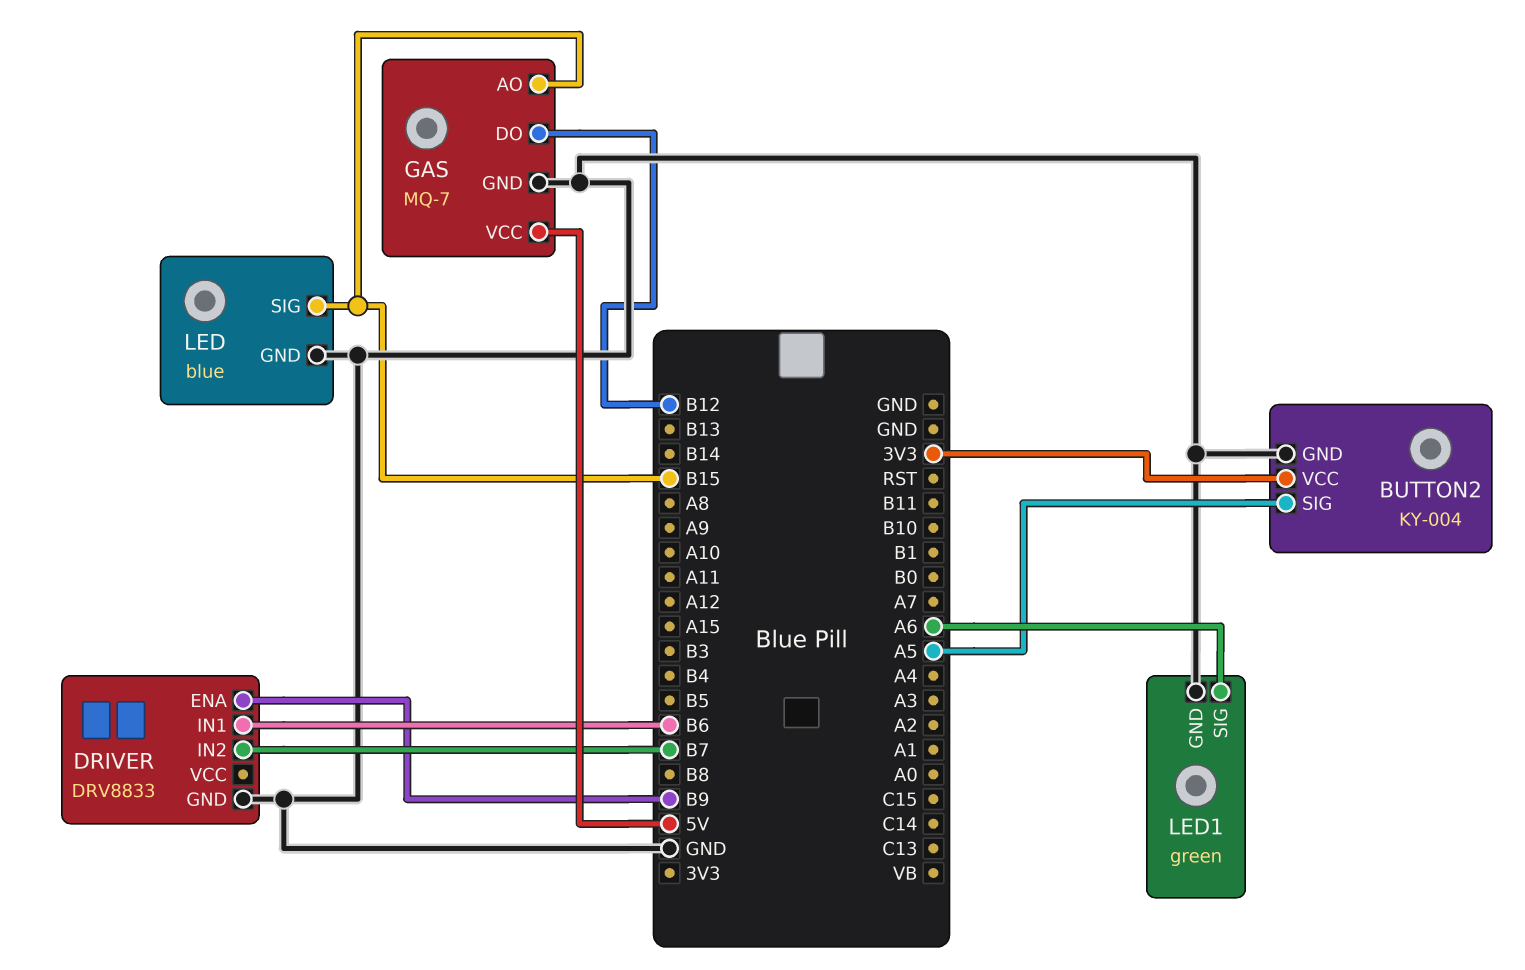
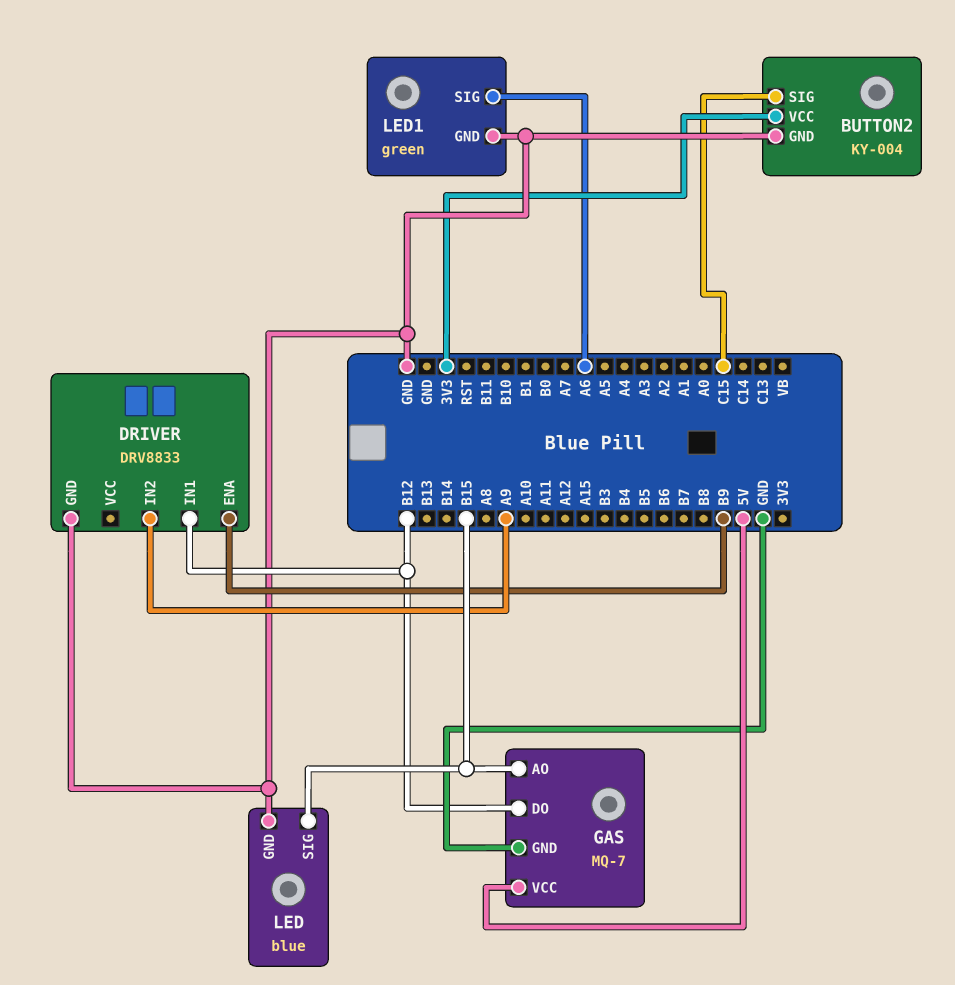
BUTTON2 pin SIG: A5 -> C15
DRIVER pin IN1: B6 -> B12
DRIVER pin IN2: B7 -> A9

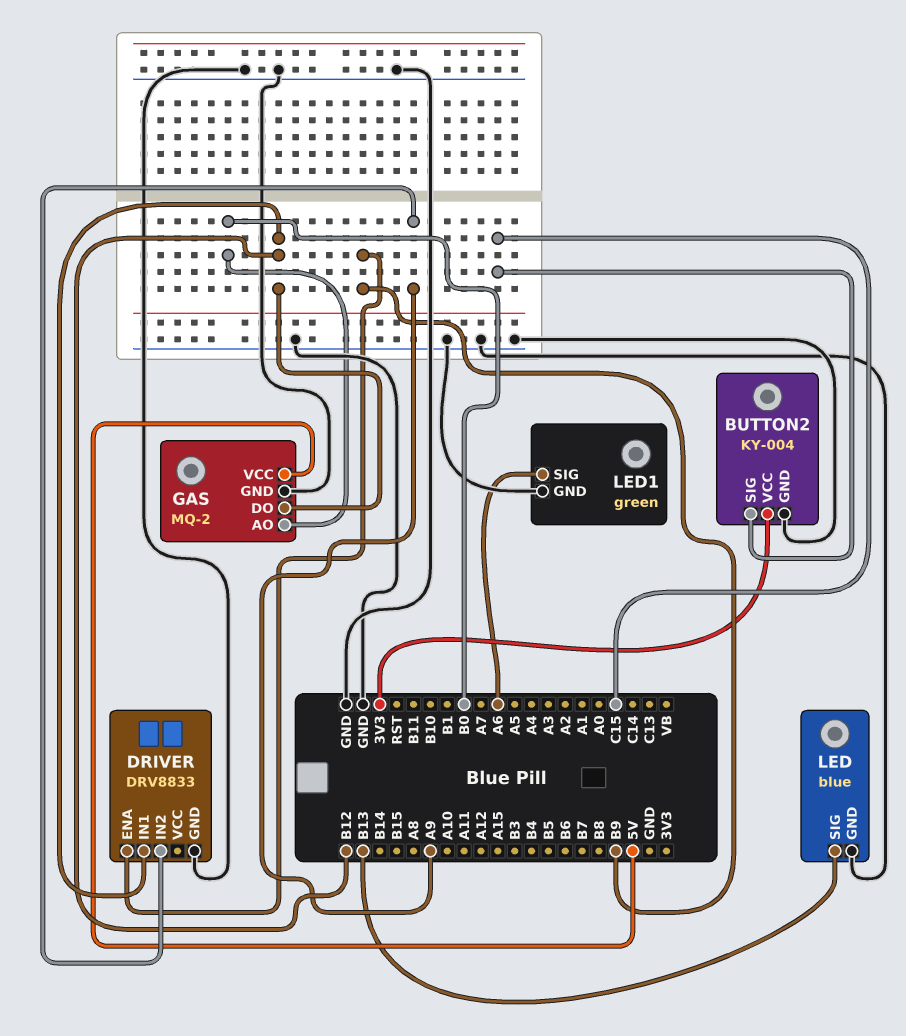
GAS: MQ-7 -> MQ-2
GAS pin AO: B15 -> B0
LED pin SIG: B15 -> B13

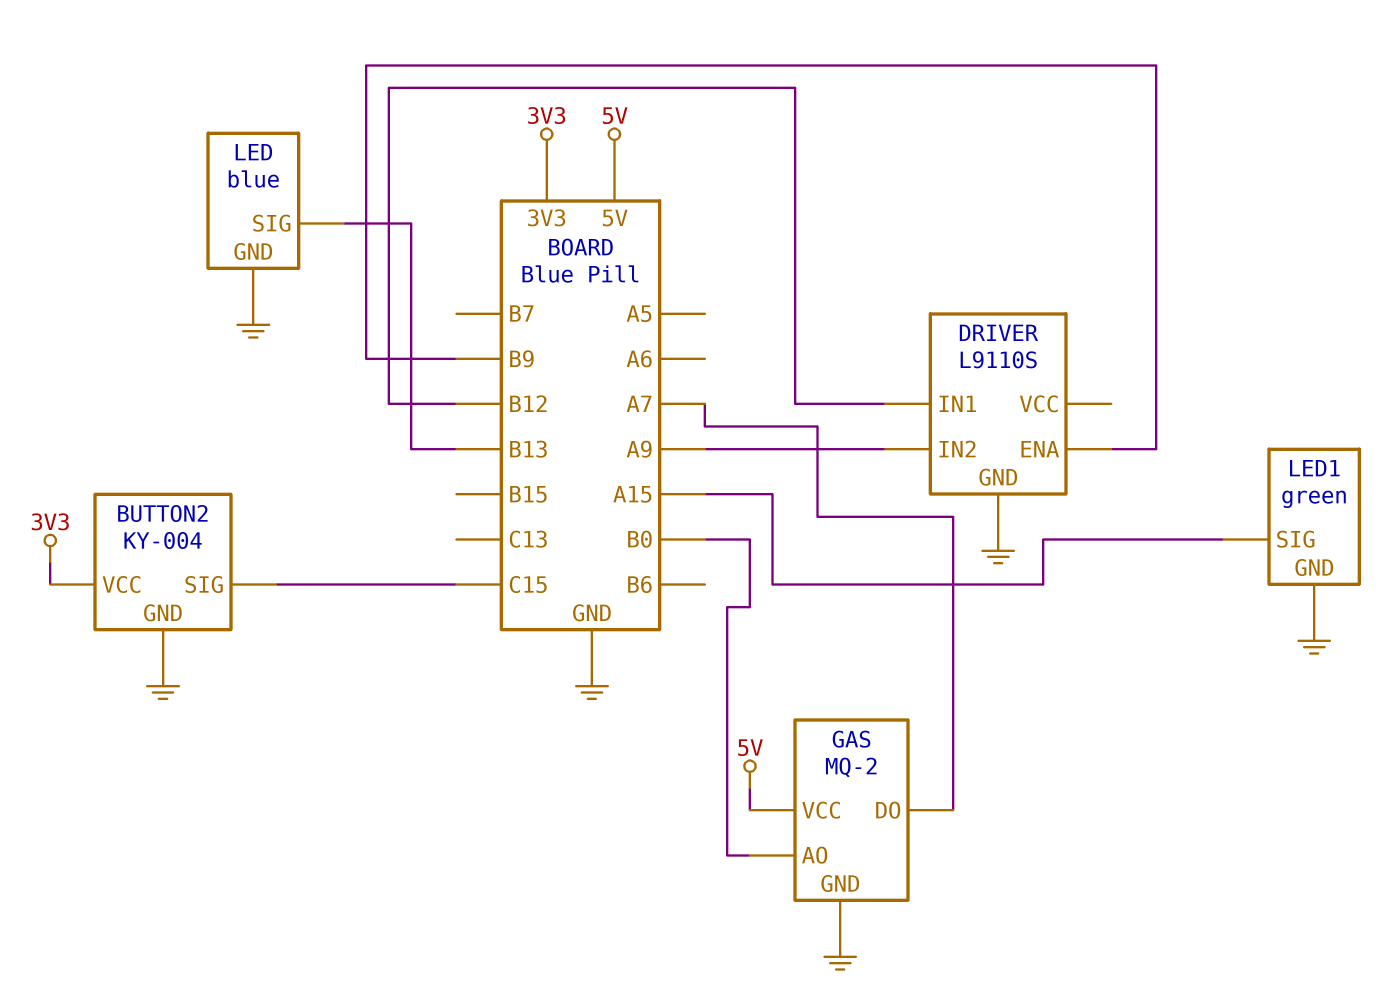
DRIVER: DRV8833 -> L9110S
GAS pin DO: B12 -> A7
LED1 pin SIG: A6 -> A15

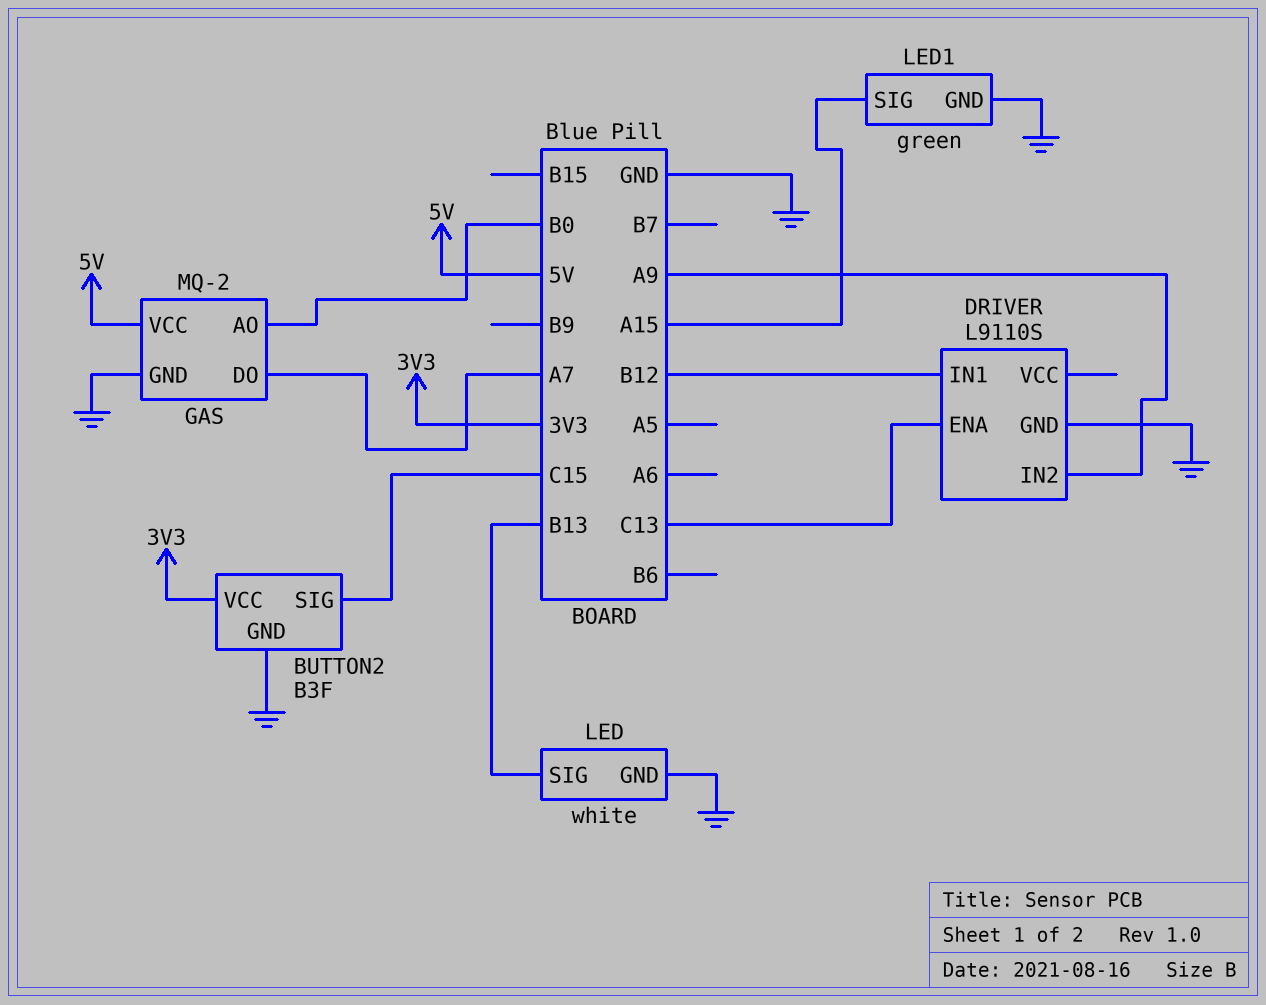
BUTTON2: KY-004 -> B3F
DRIVER pin ENA: B9 -> C13
LED: blue -> white

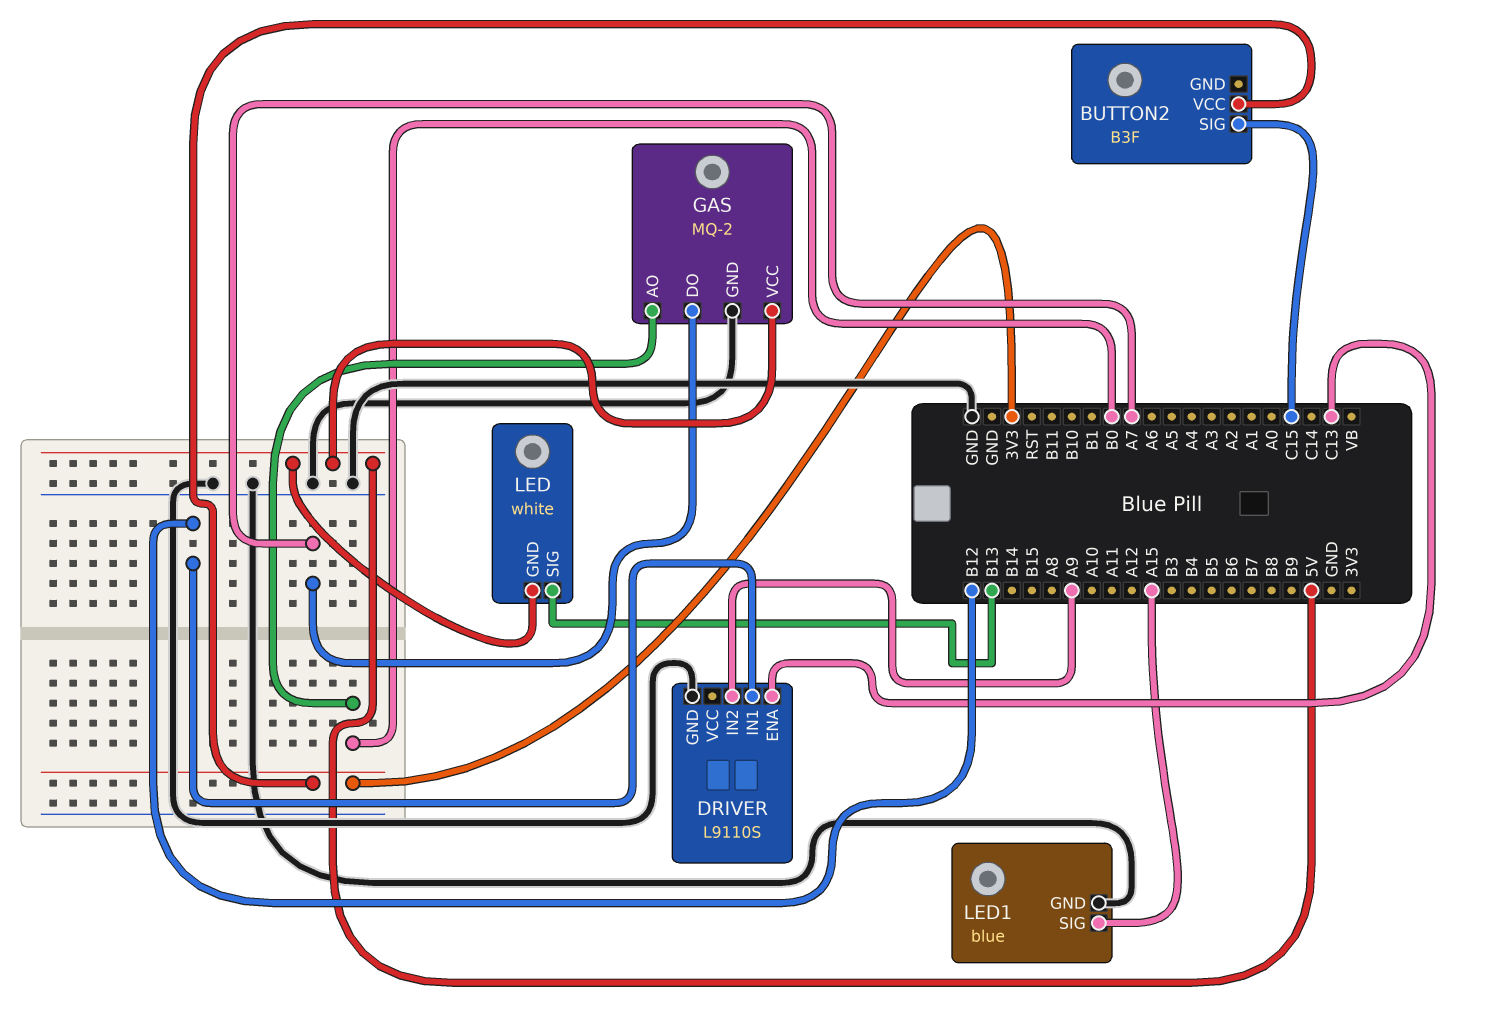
BUTTON2 pin GND: GND -> none
LED pin GND: GND -> 5V
LED1: green -> blue

